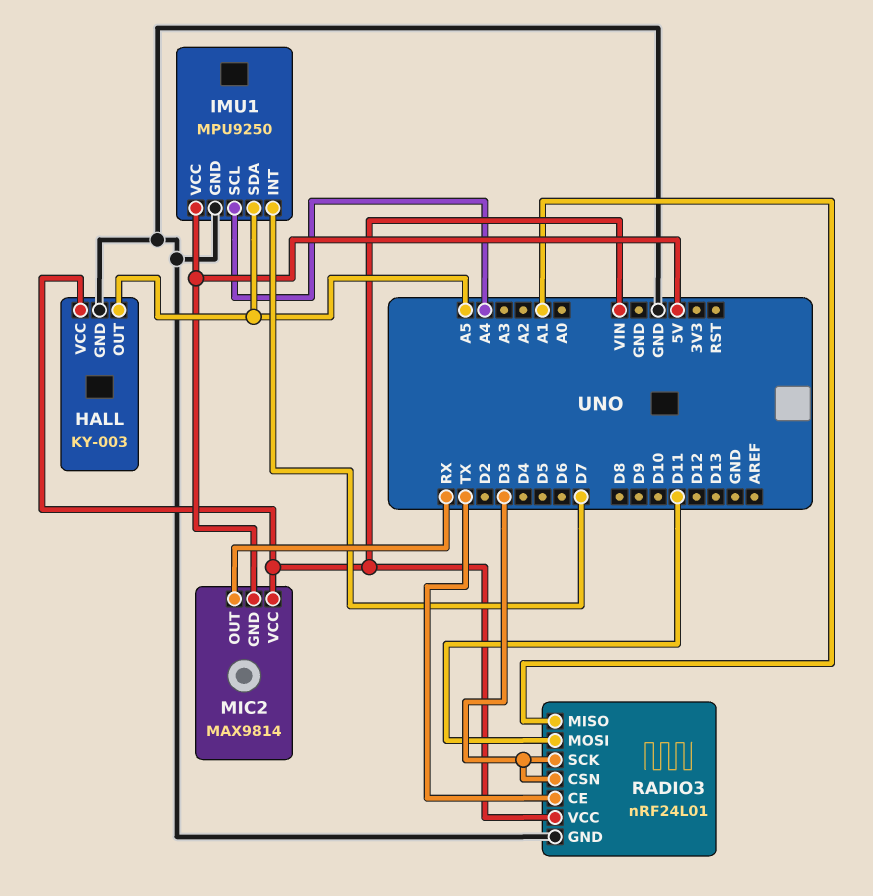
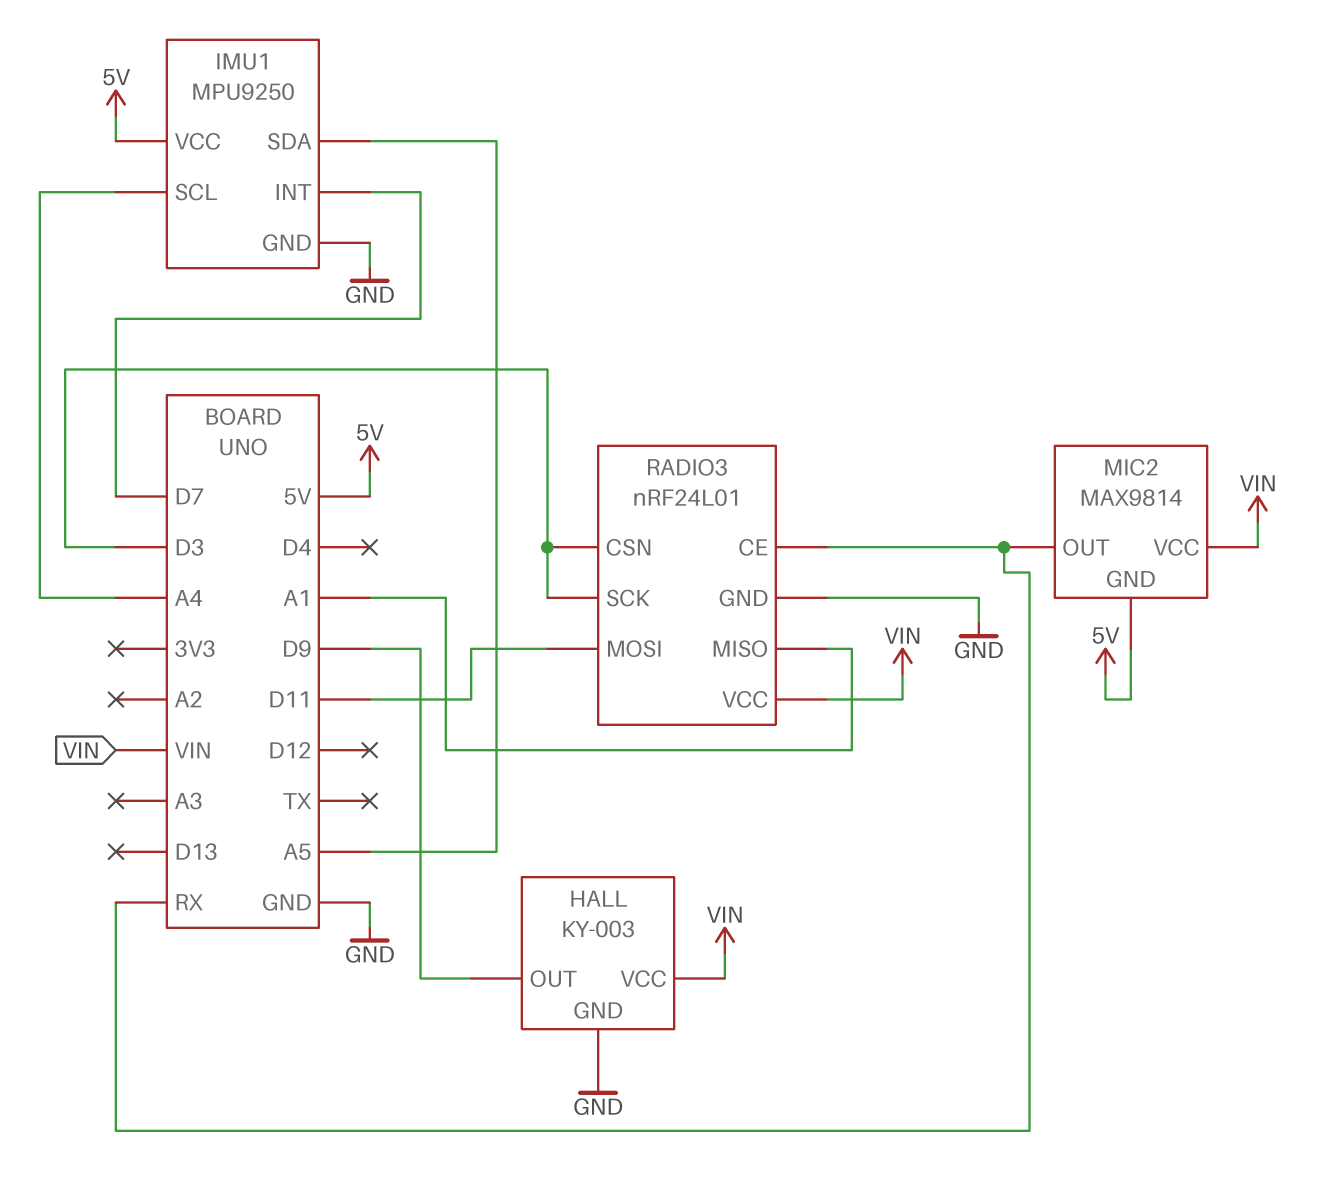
HALL pin OUT: A5 -> D9
RADIO3 pin CE: TX -> RX

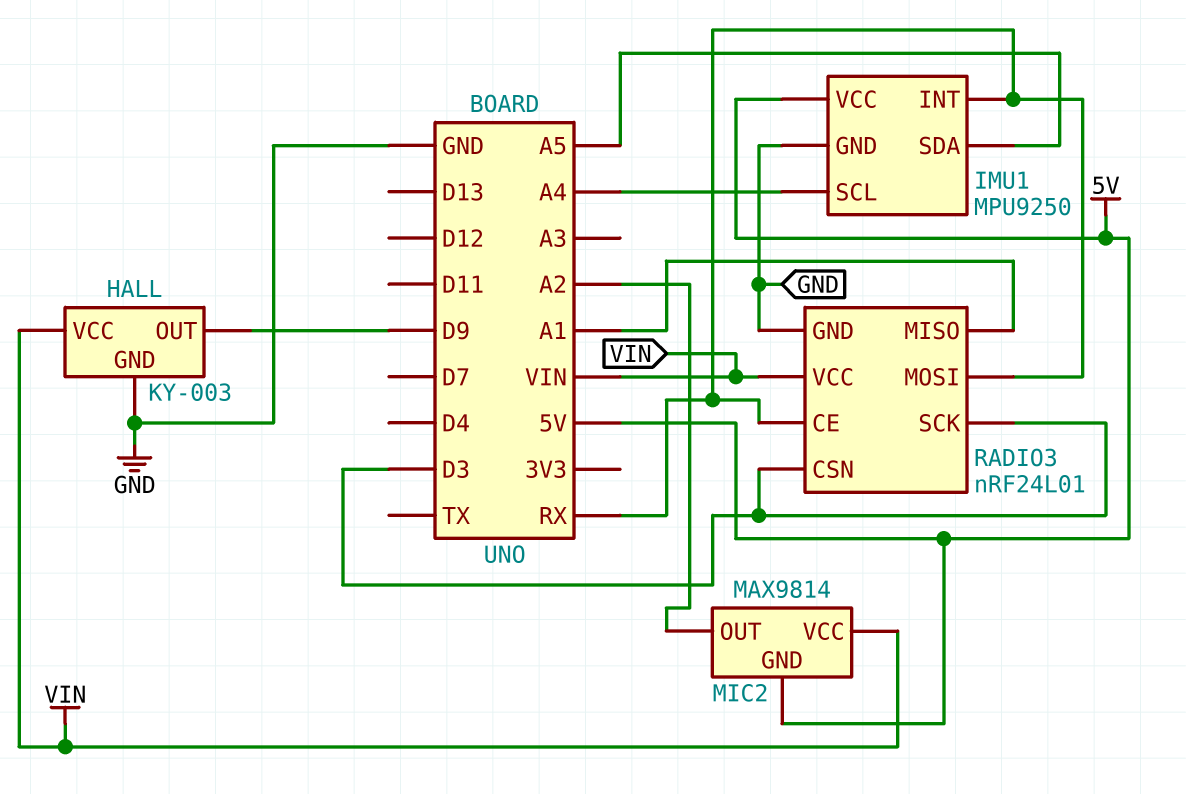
IMU1 pin INT: D7 -> RX
MIC2 pin OUT: RX -> A2
RADIO3 pin MOSI: D11 -> RX

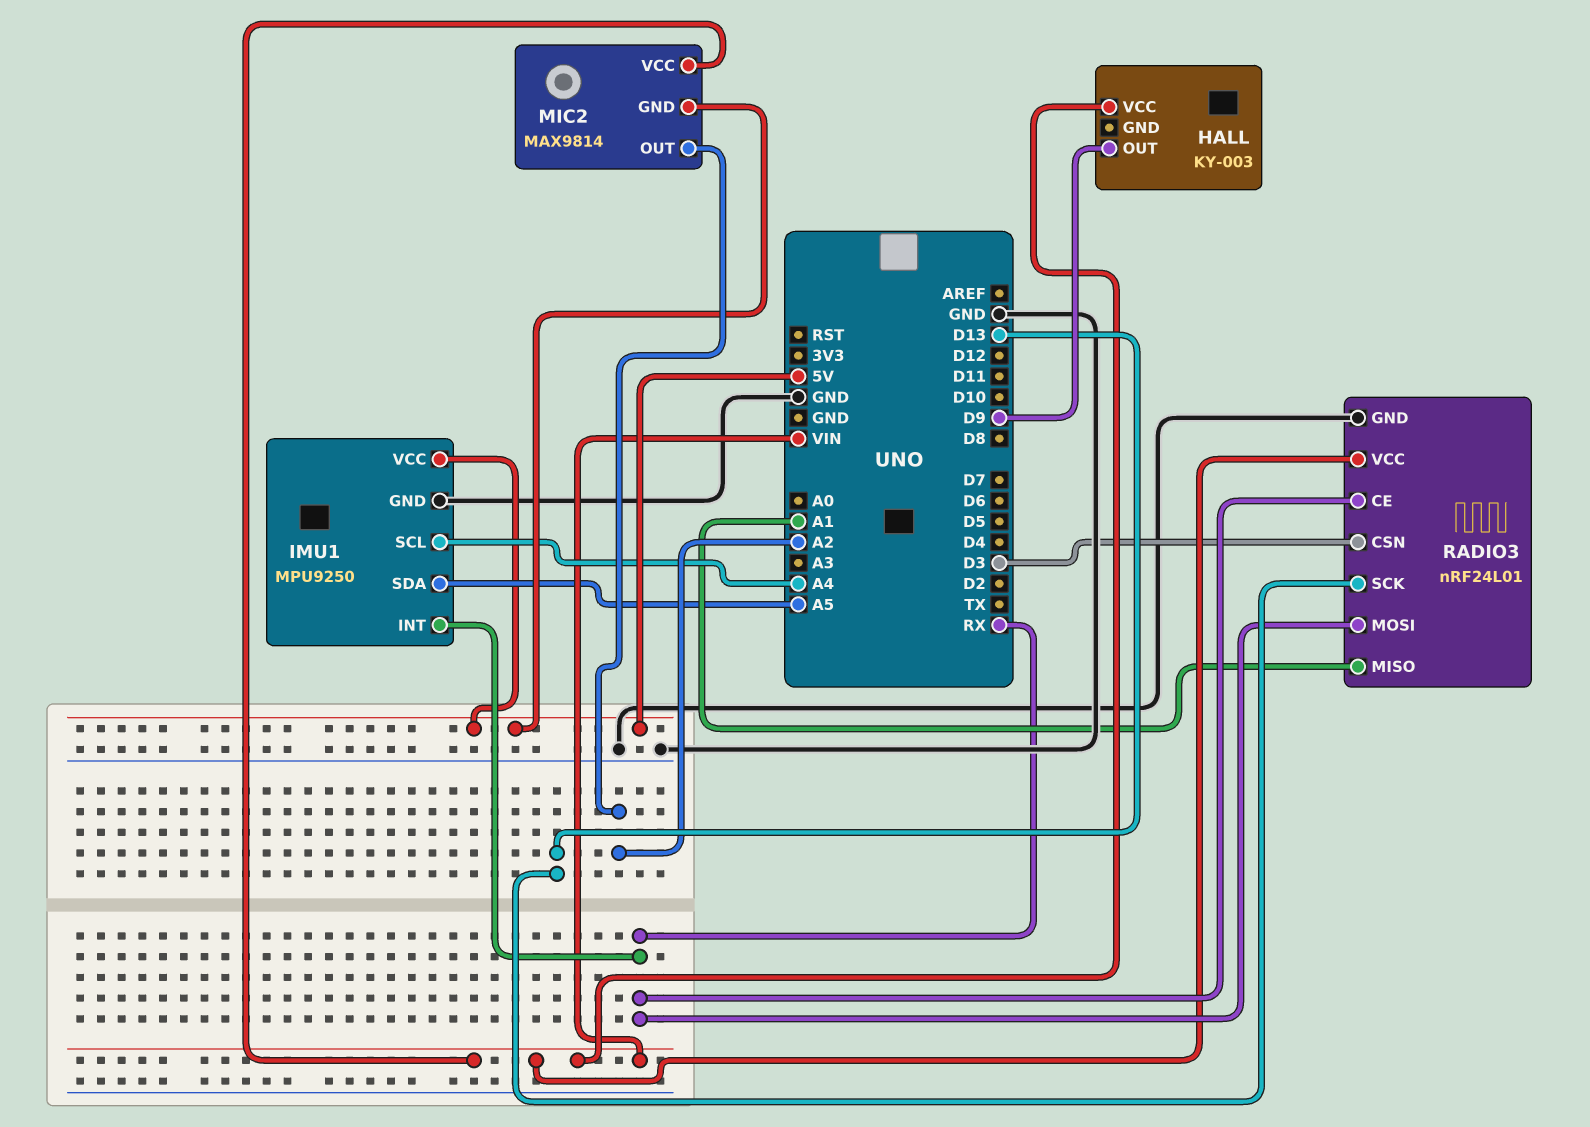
HALL pin GND: GND -> none
RADIO3 pin SCK: D3 -> D13

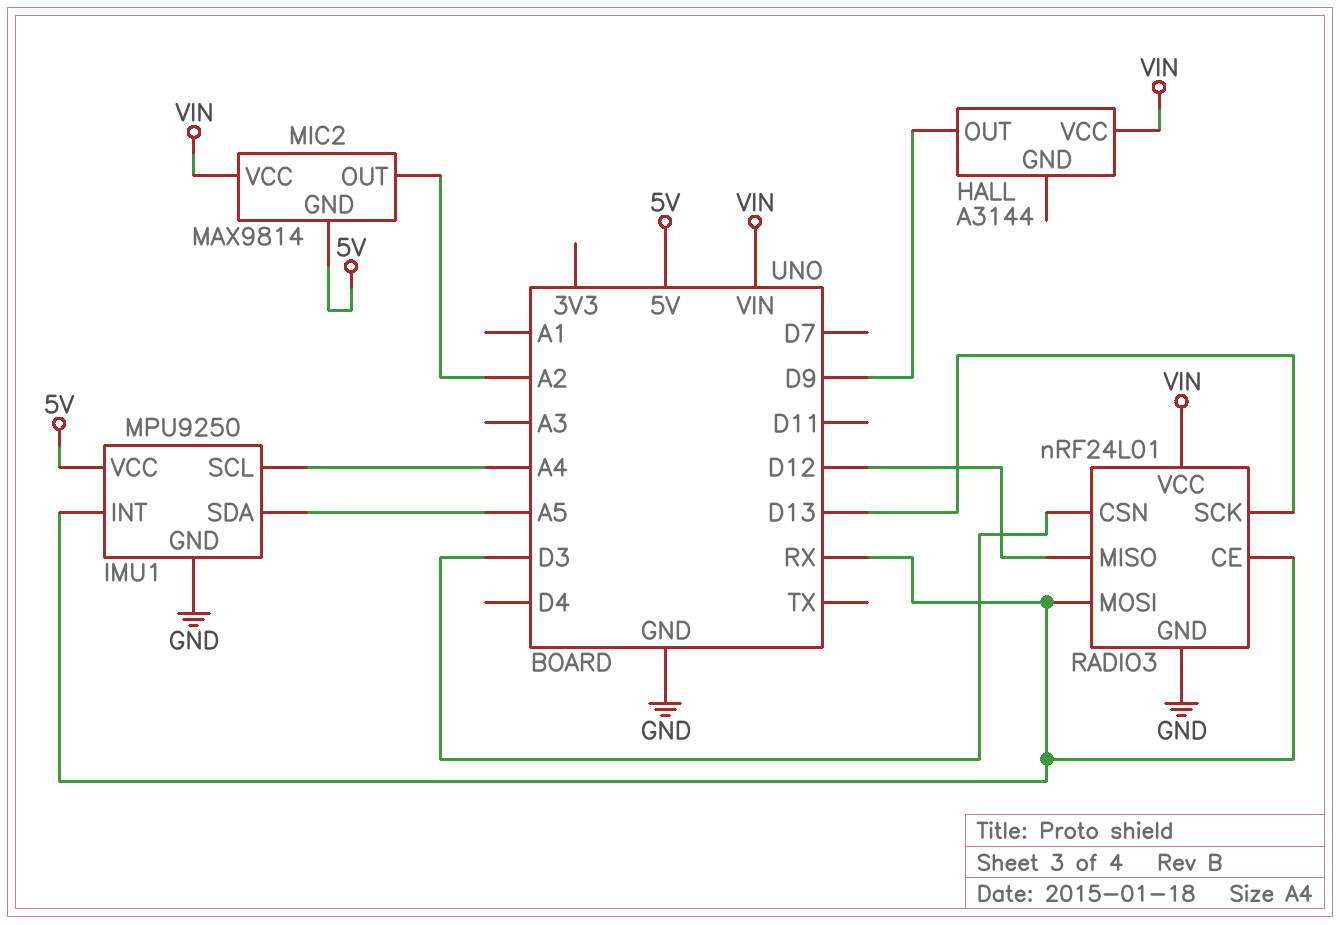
HALL: KY-003 -> A3144
RADIO3 pin MISO: A1 -> D12

